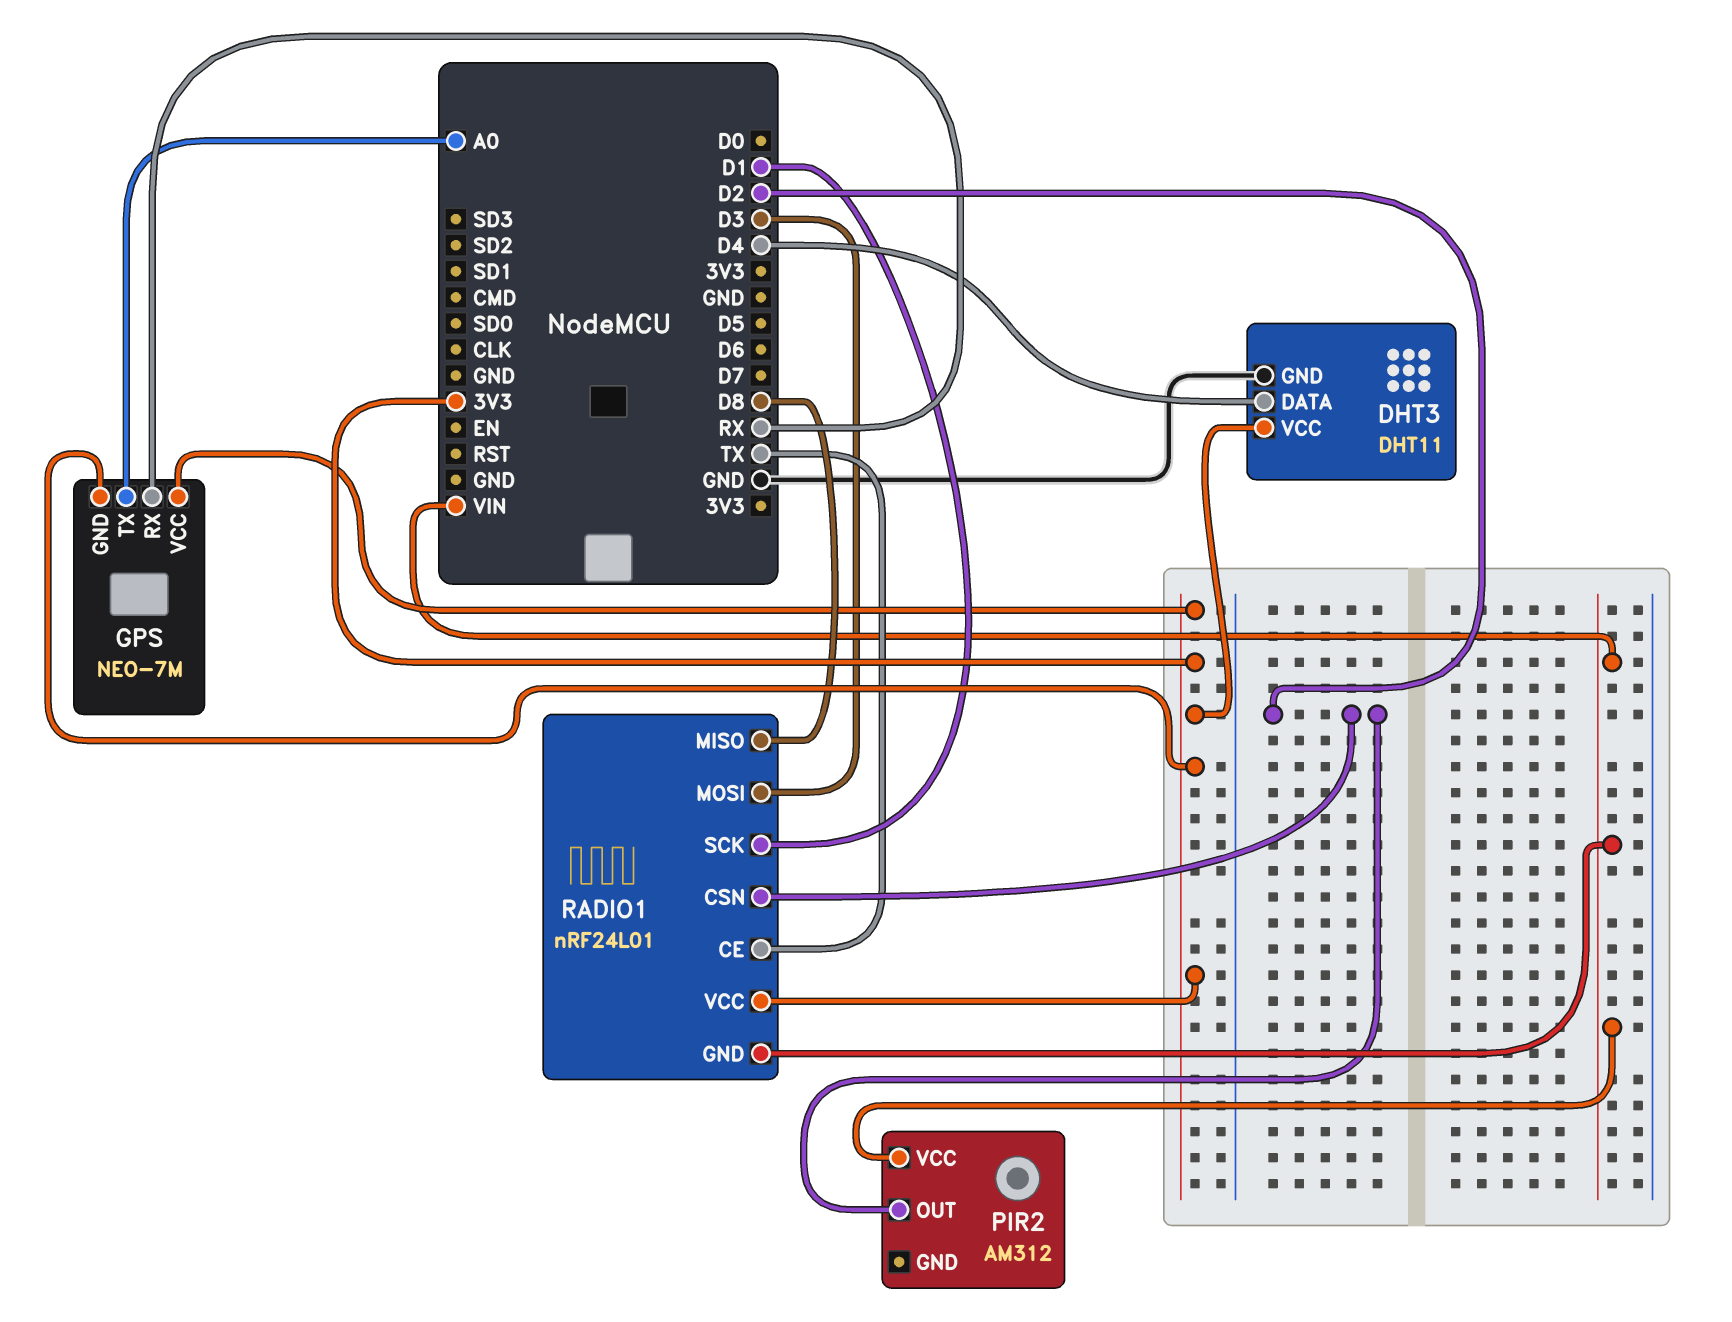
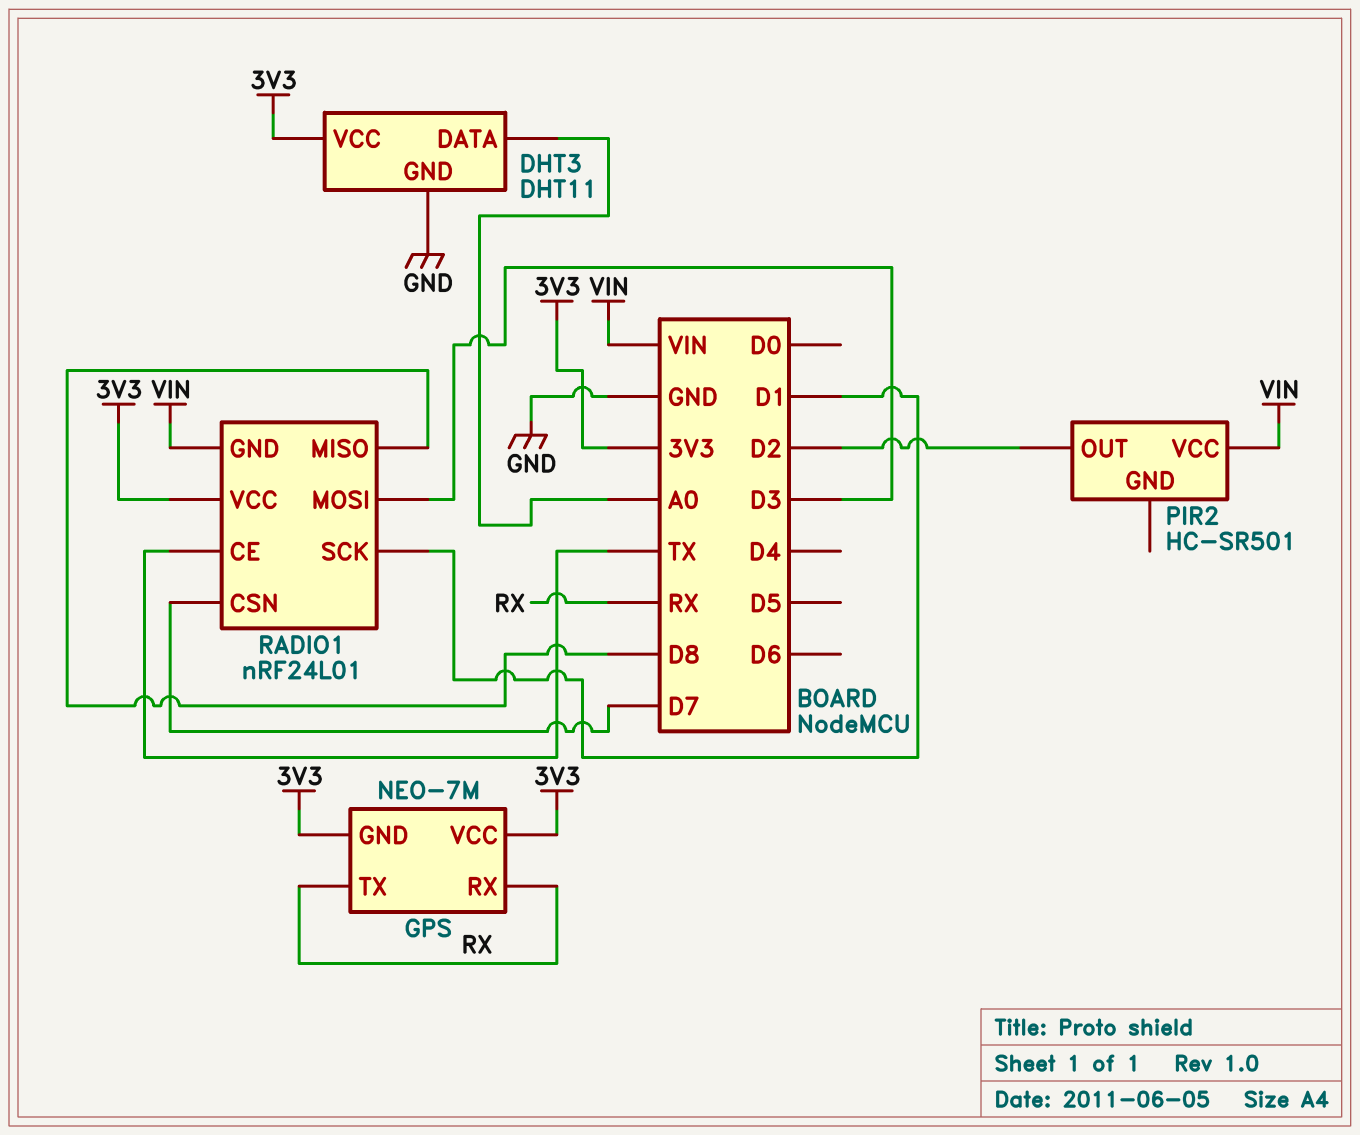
DHT3 pin DATA: D4 -> A0
GPS pin TX: A0 -> RX
PIR2: AM312 -> HC-SR501
RADIO1 pin CSN: D2 -> D7

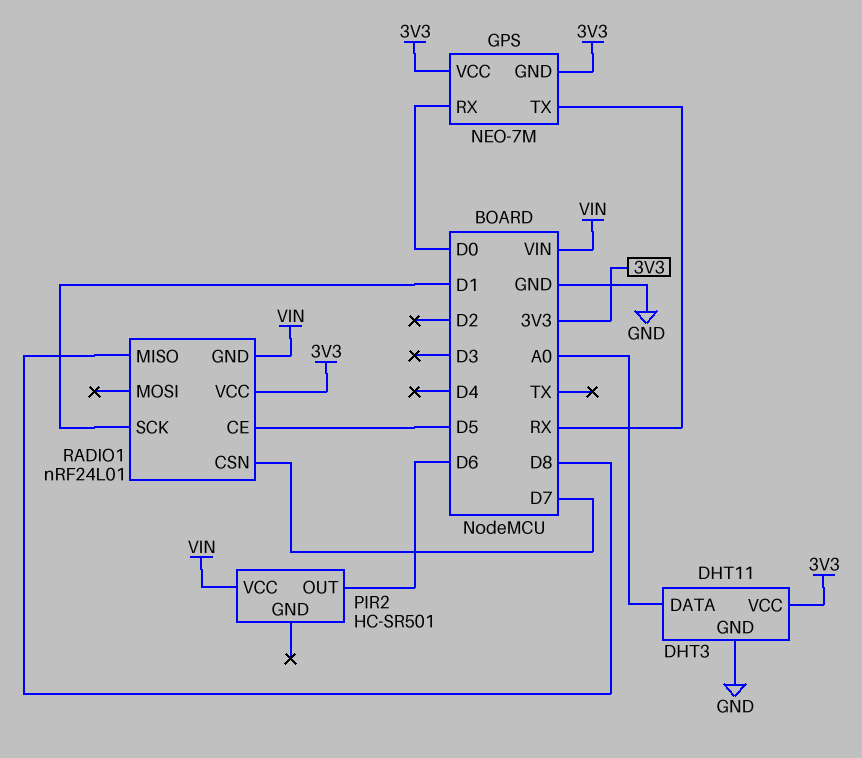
GPS pin RX: RX -> D0
PIR2 pin OUT: D2 -> D6
RADIO1 pin CE: TX -> D5
RADIO1 pin MOSI: D3 -> none

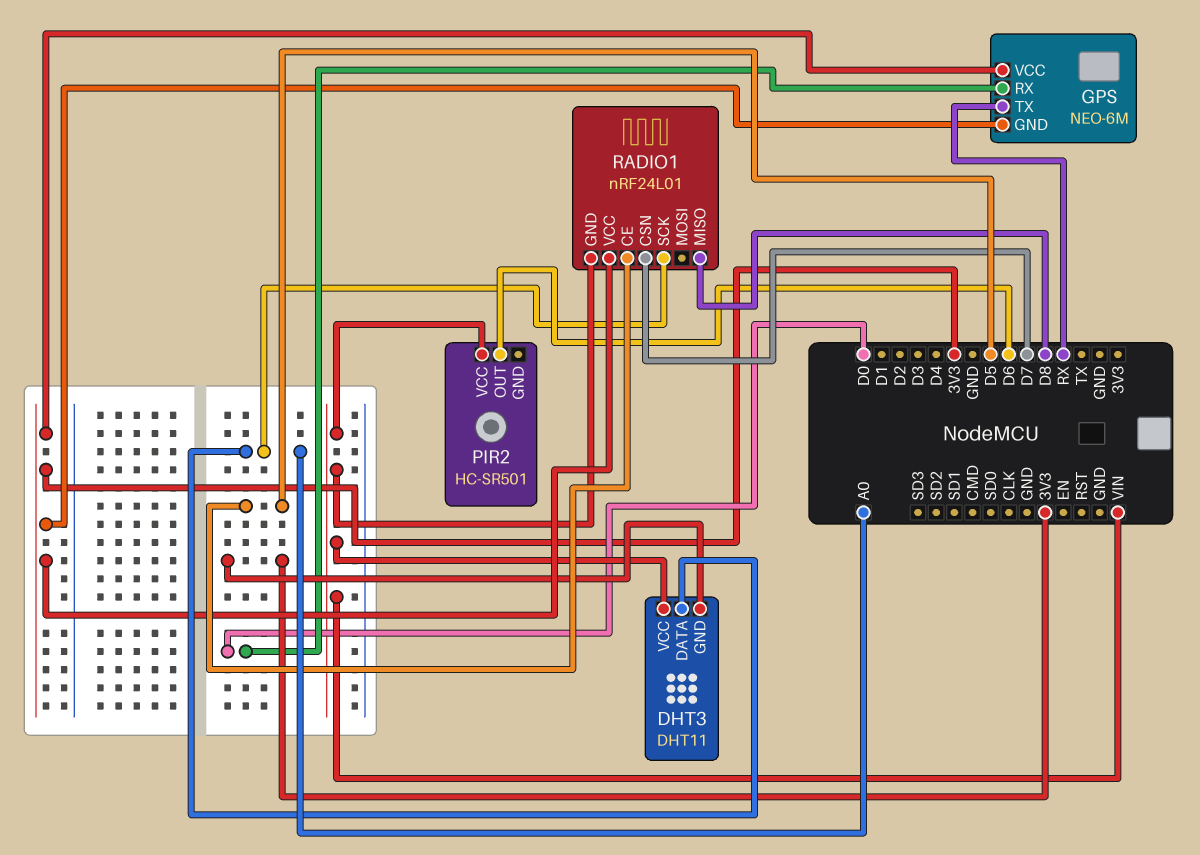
DHT3 pin GND: GND -> 3V3
DHT3 pin VCC: 3V3 -> VIN
GPS: NEO-7M -> NEO-6M
RADIO1 pin SCK: D1 -> A0

